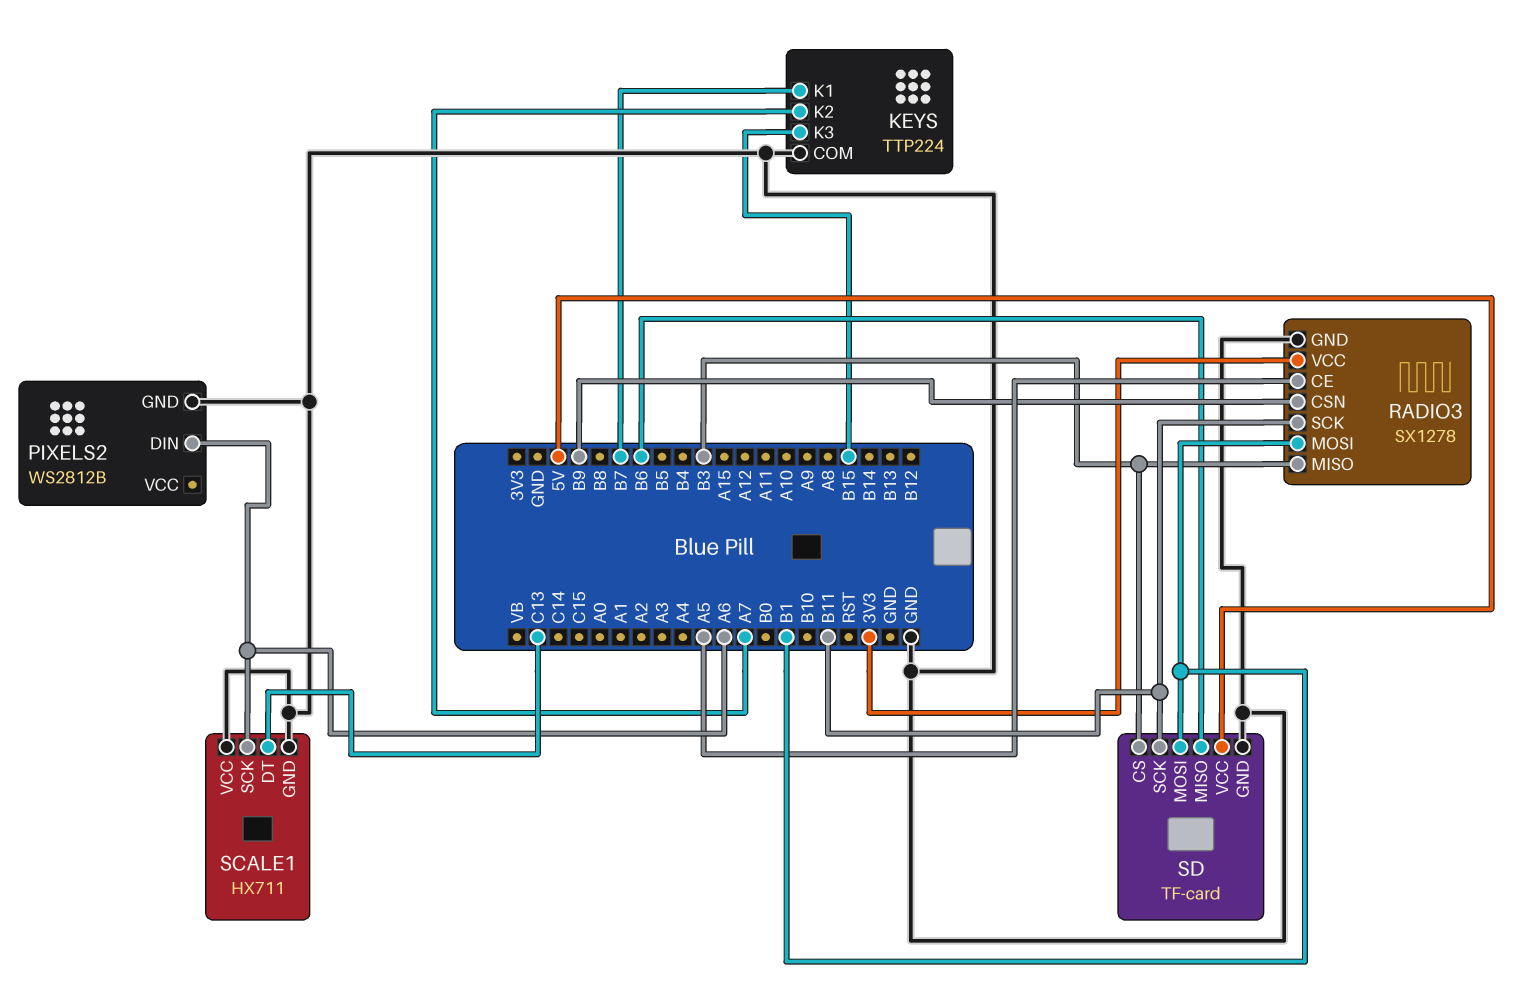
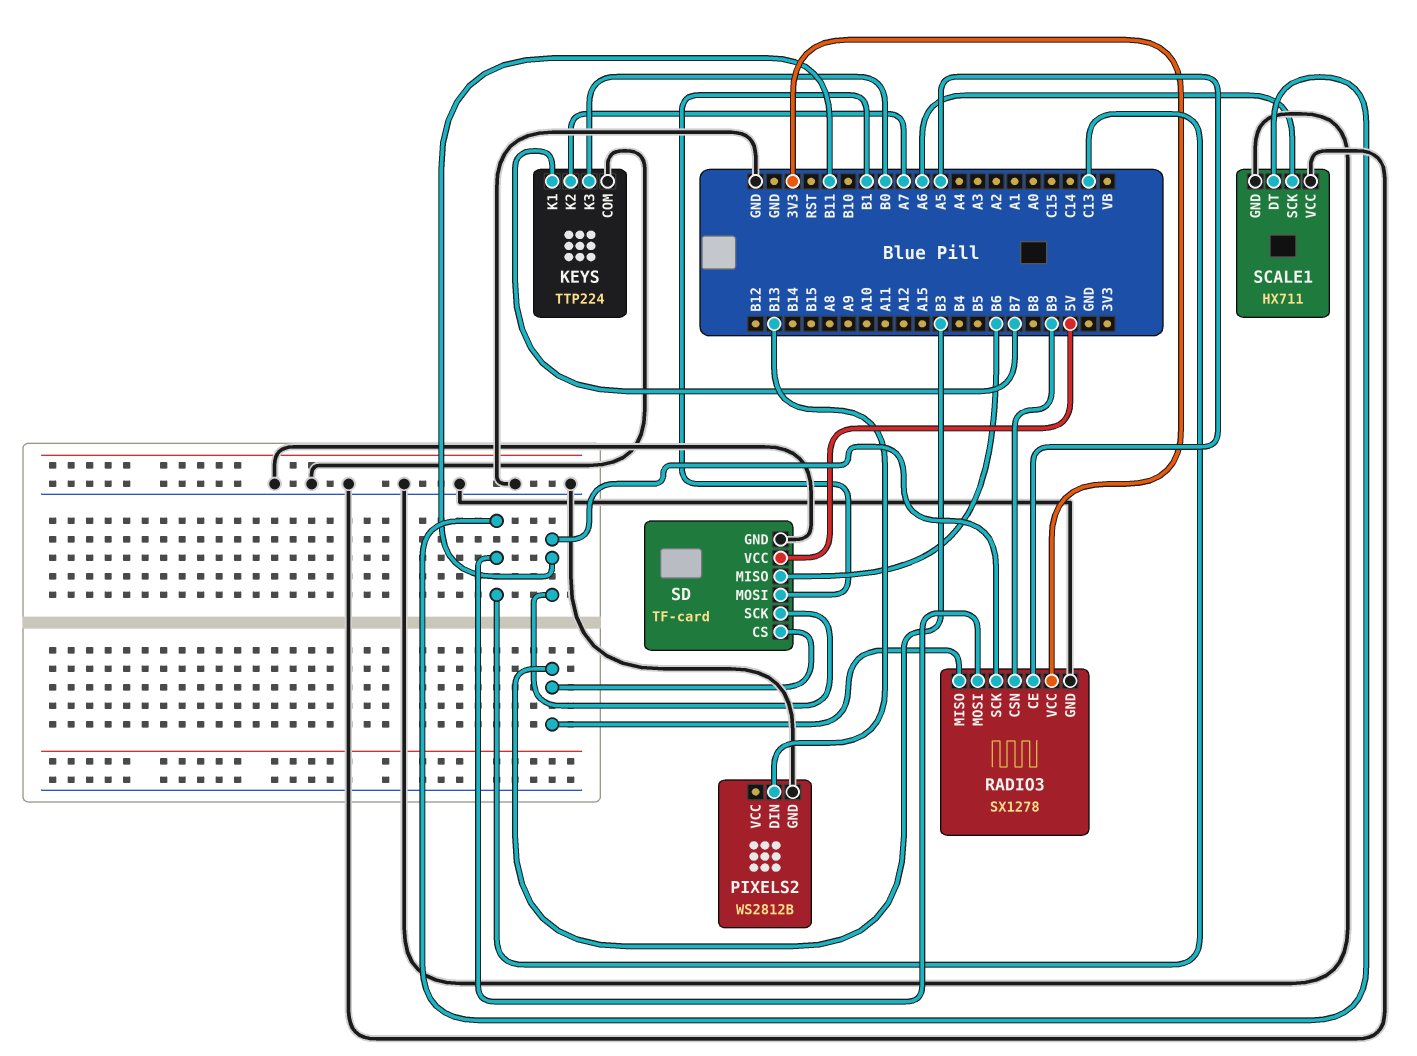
KEYS pin K3: B15 -> B0
PIXELS2 pin DIN: A6 -> B13
RADIO3 pin MOSI: B1 -> C13

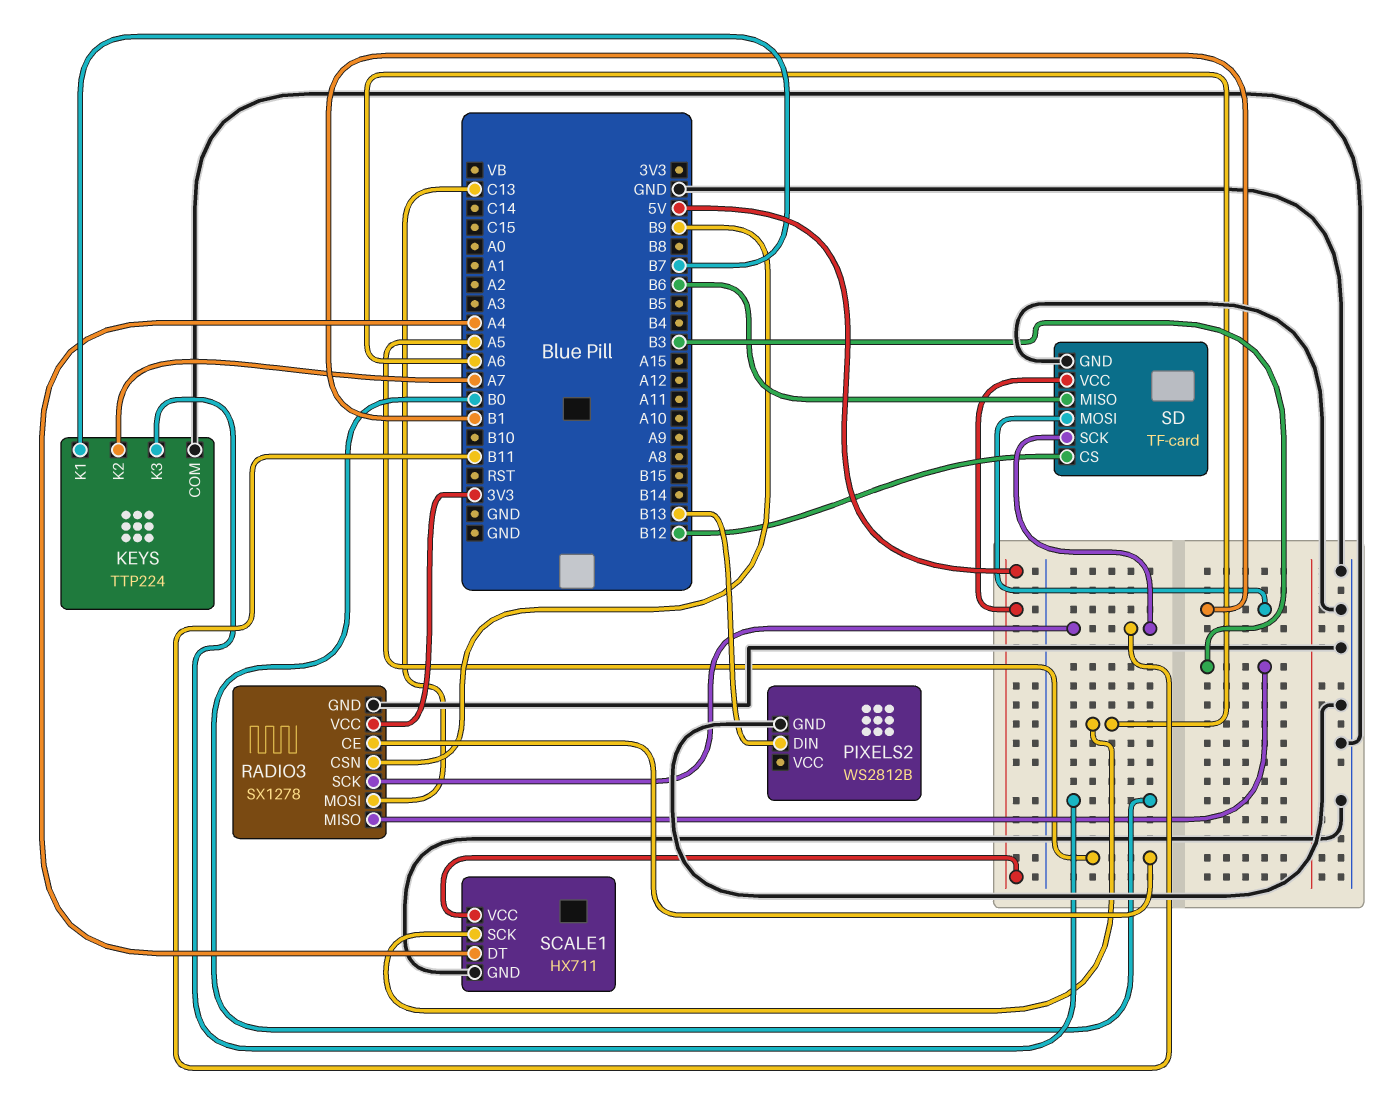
SCALE1 pin DT: C13 -> A4
SCALE1 pin VCC: GND -> 5V
SD pin CS: B3 -> B12

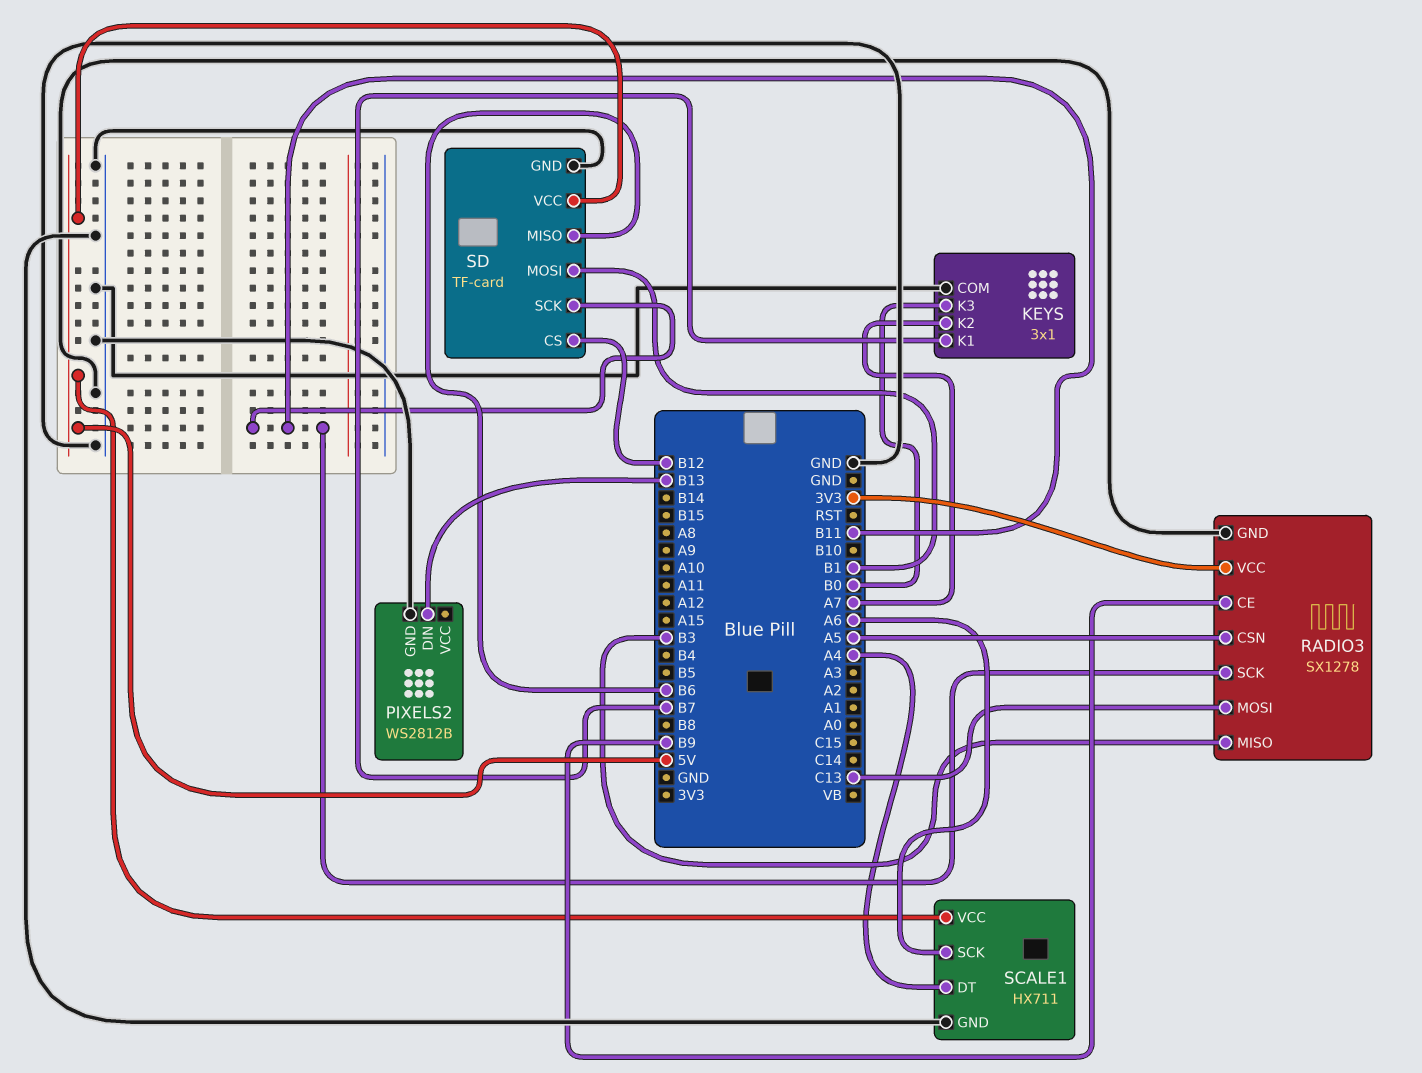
KEYS: TTP224 -> 3x1
RADIO3 pin CE: A5 -> B9
RADIO3 pin CSN: B9 -> A5

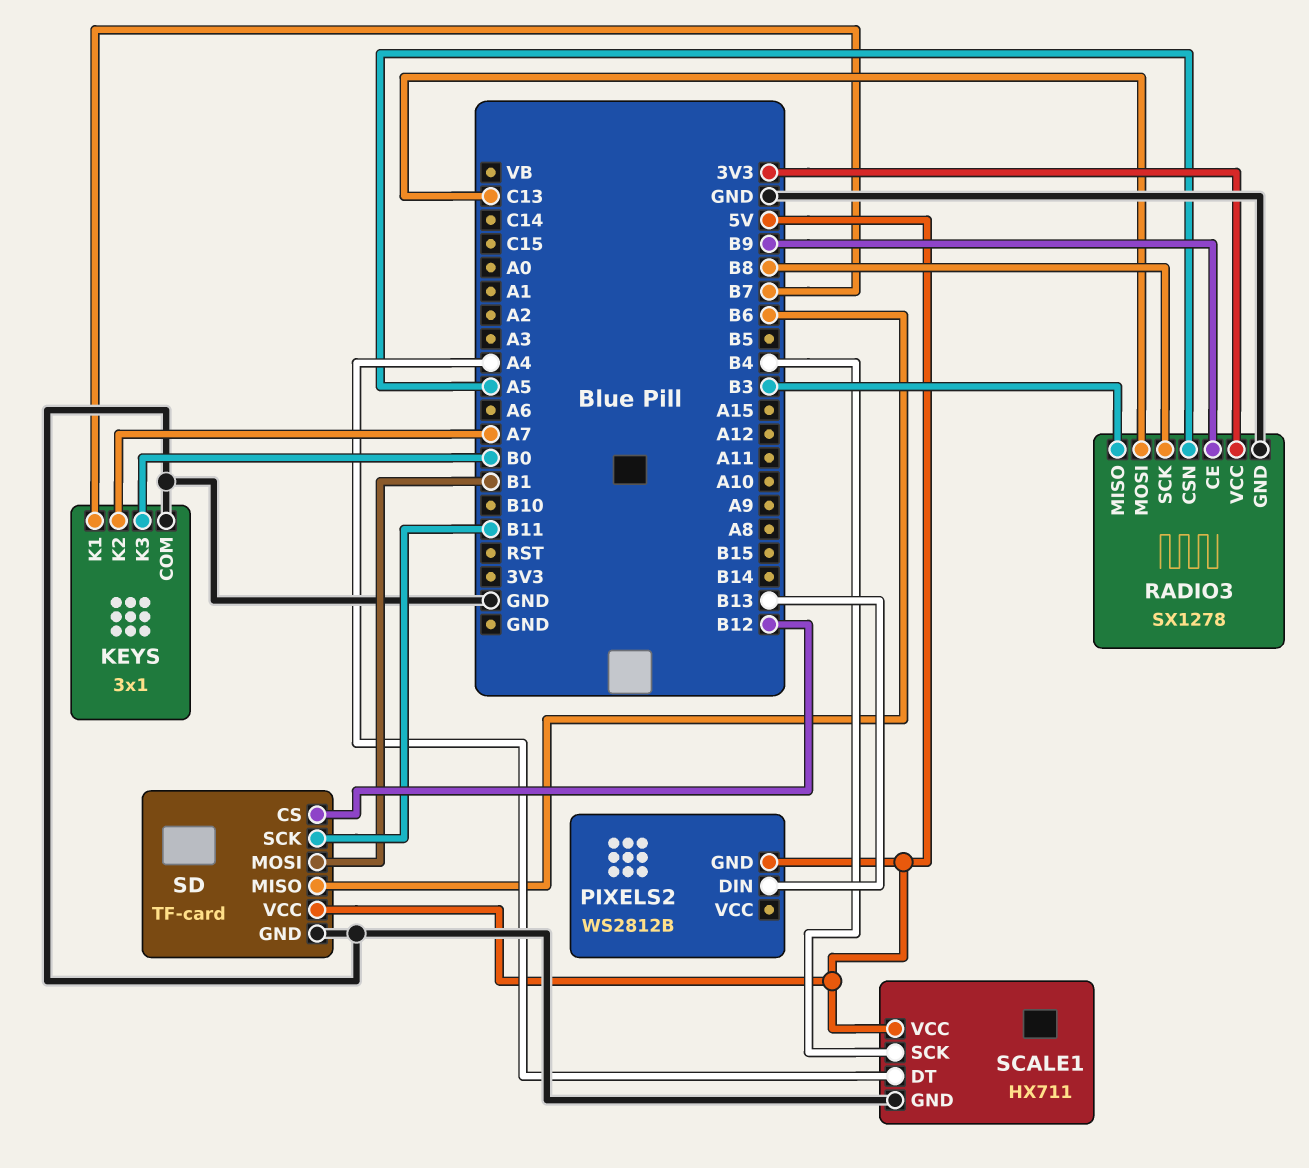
PIXELS2 pin GND: GND -> 5V
RADIO3 pin SCK: B11 -> B8
SCALE1 pin SCK: A6 -> B4

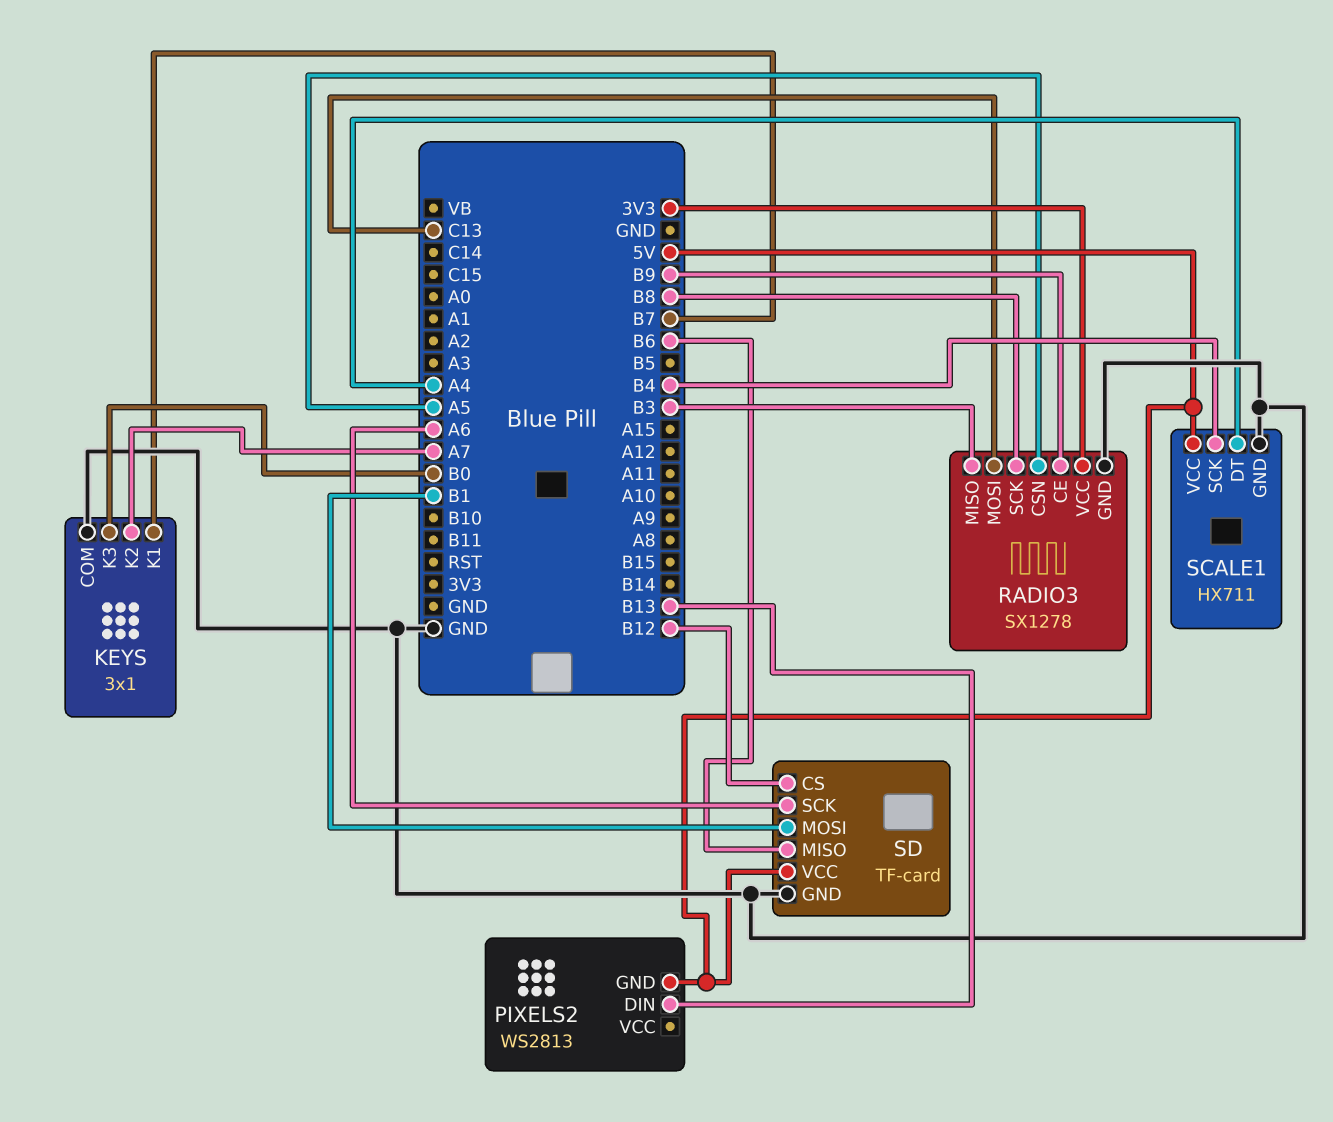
PIXELS2: WS2812B -> WS2813
SD pin SCK: B11 -> A6

